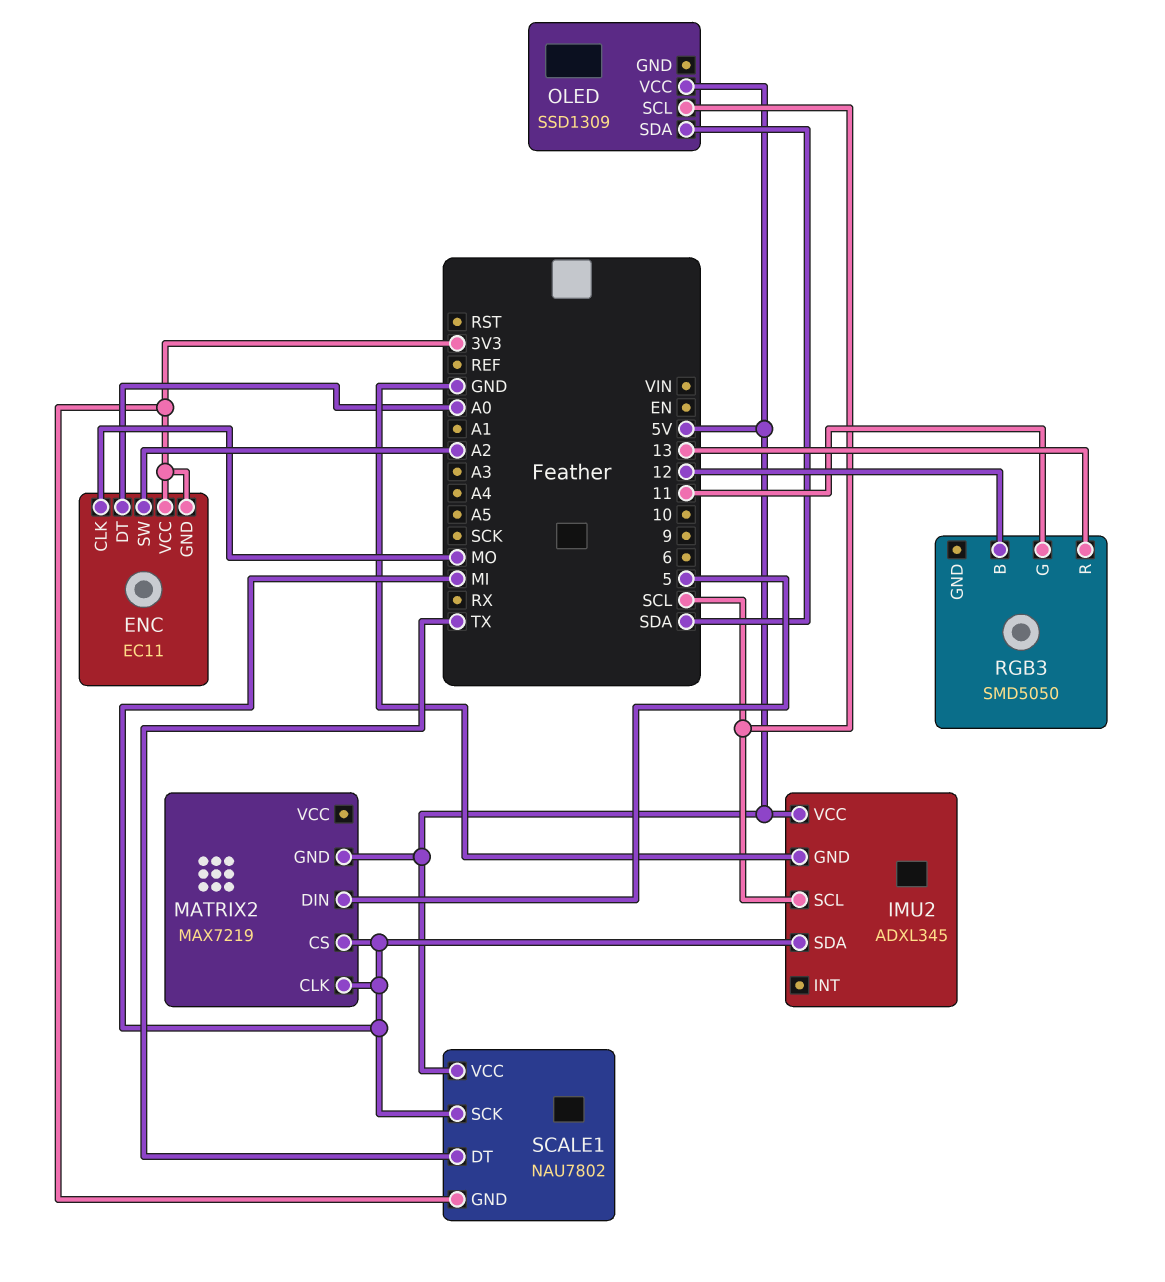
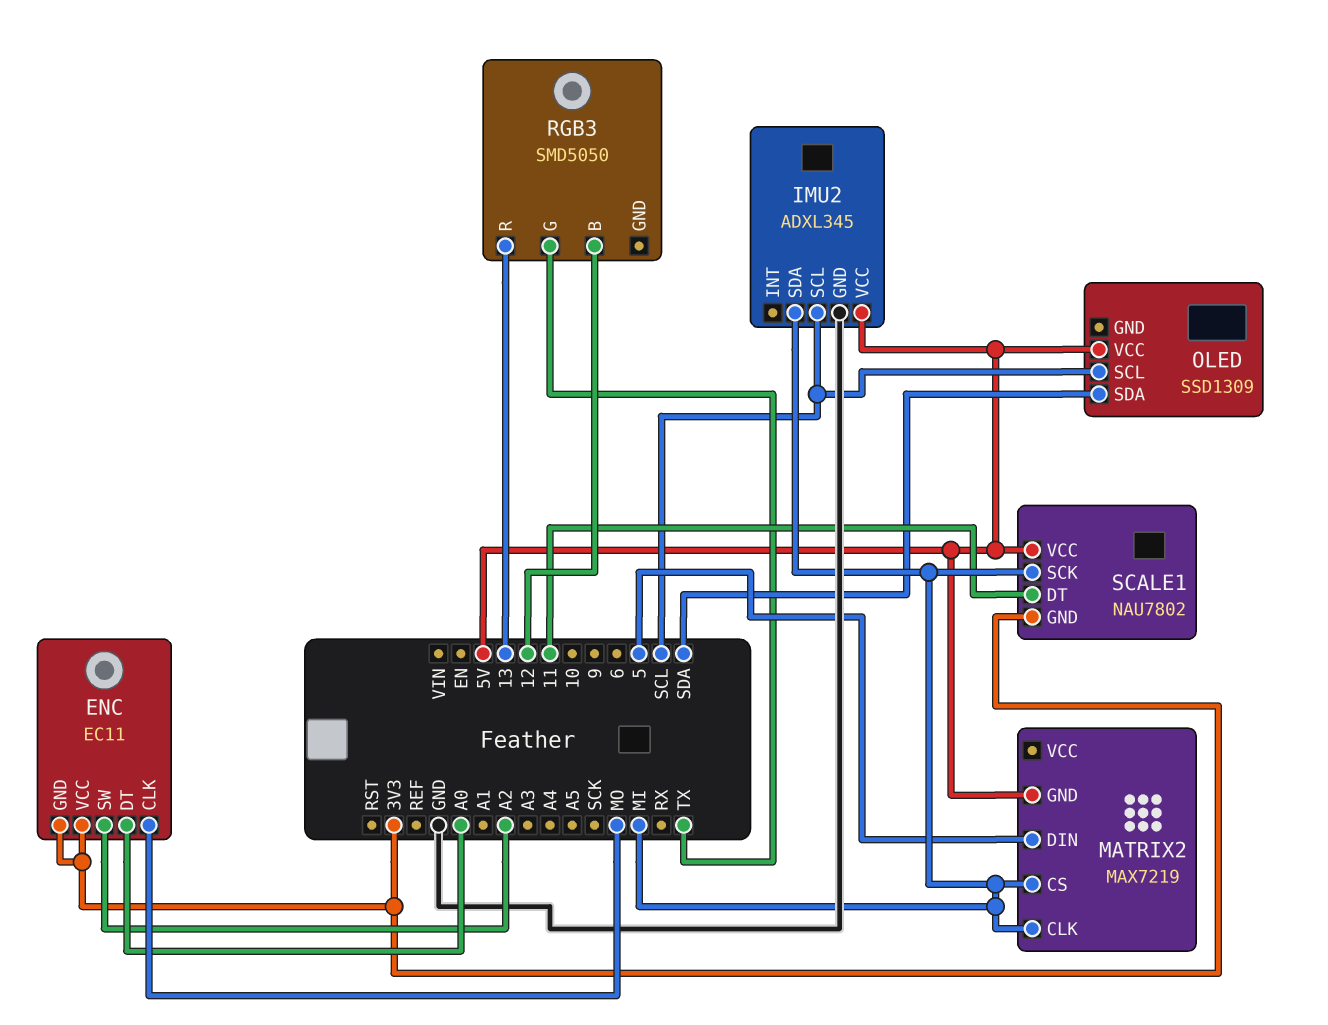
RGB3 pin G: 11 -> TX
SCALE1 pin DT: TX -> 11

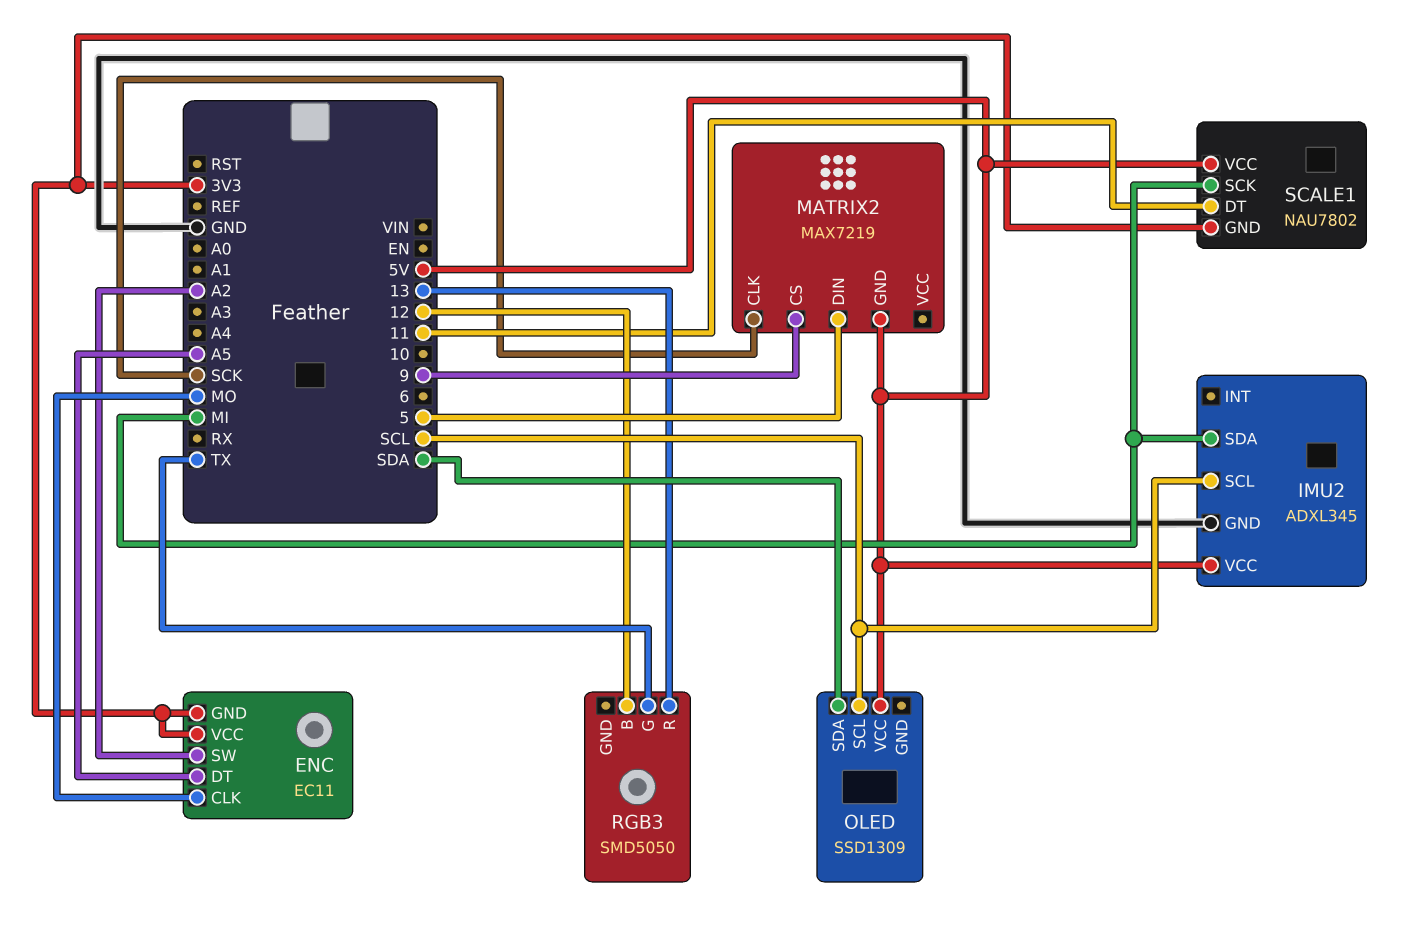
ENC pin DT: A0 -> A5
MATRIX2 pin CLK: MI -> SCK
MATRIX2 pin CS: MI -> 9

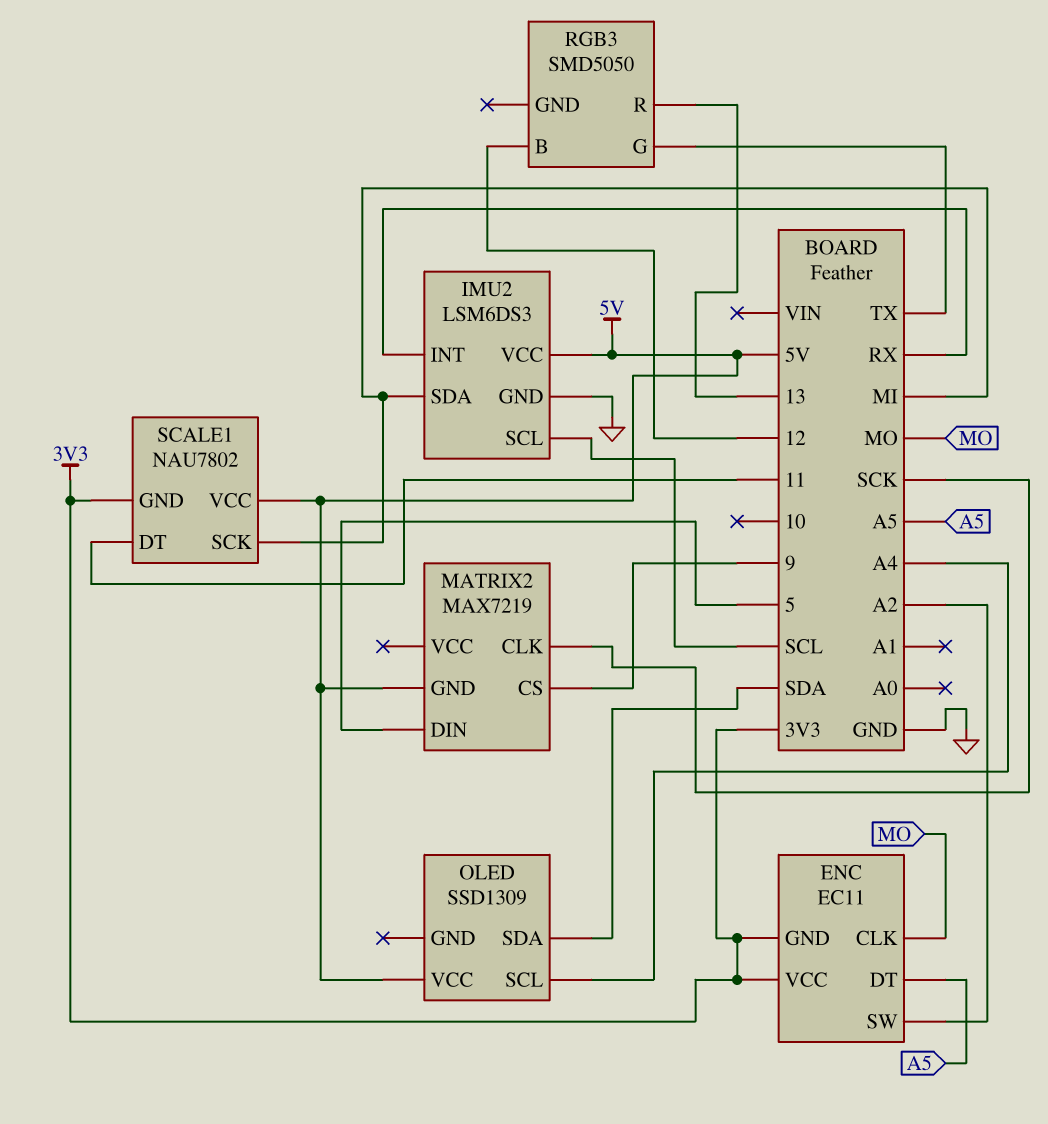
IMU2: ADXL345 -> LSM6DS3
IMU2 pin INT: none -> RX
OLED pin SCL: SCL -> A4

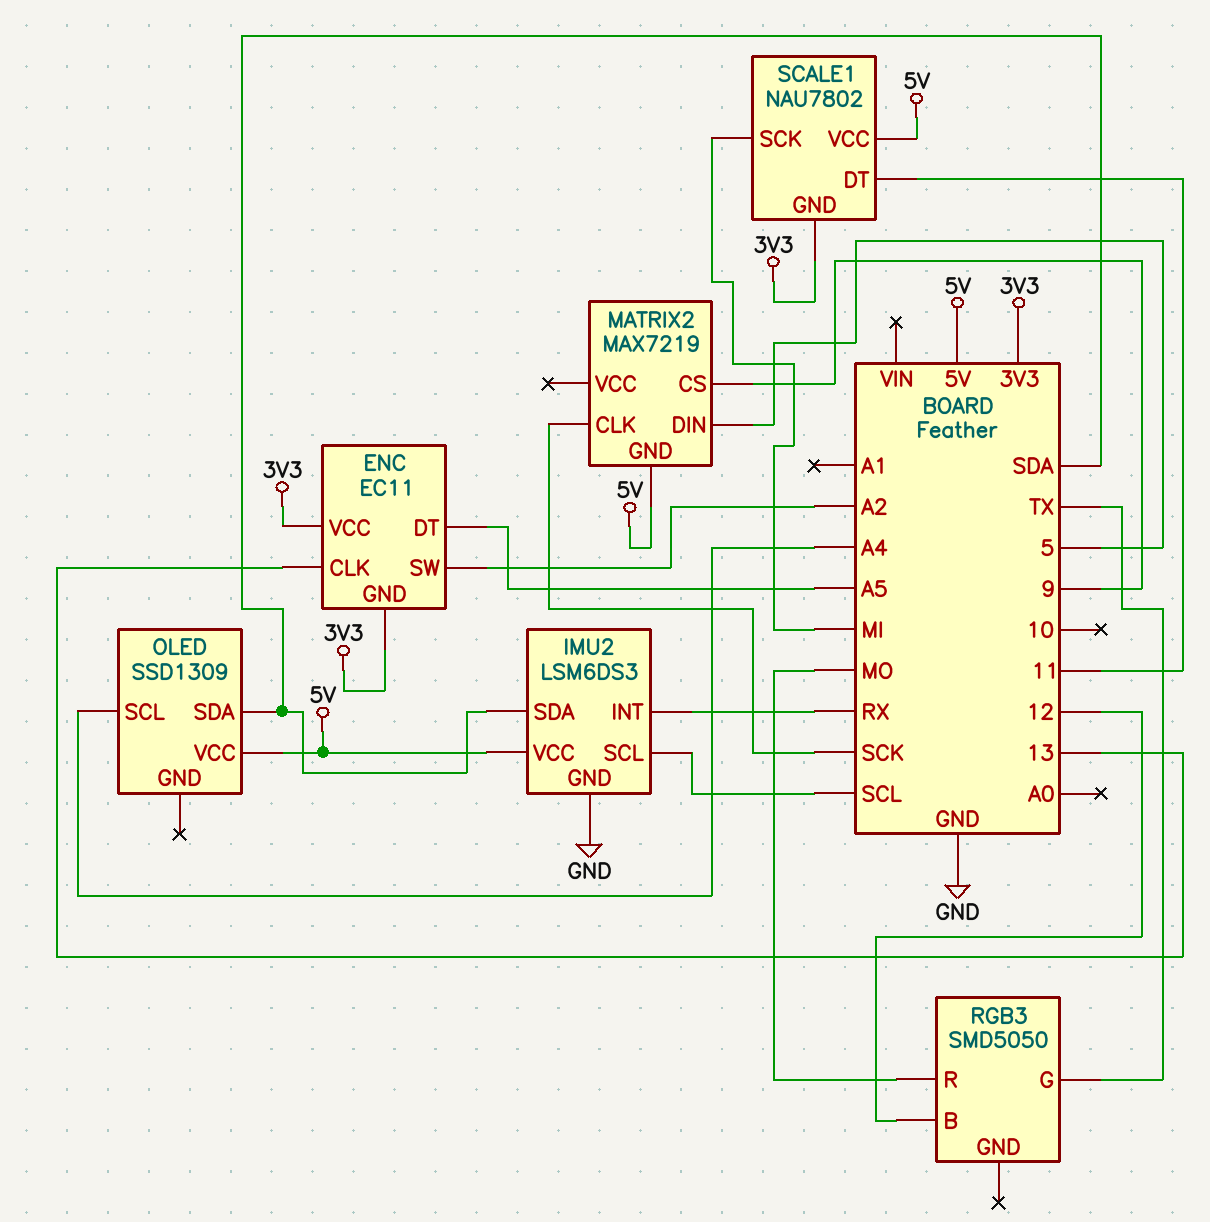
ENC pin CLK: MO -> 13
IMU2 pin SDA: MI -> SDA
RGB3 pin R: 13 -> MO

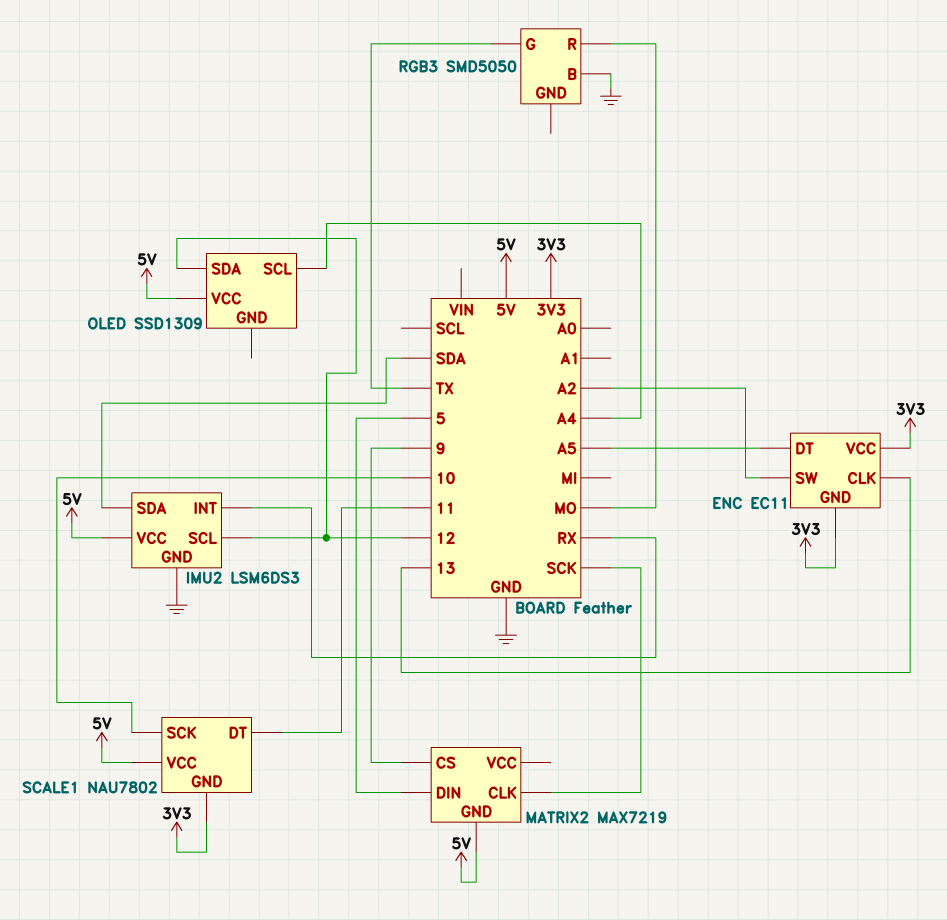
IMU2 pin SCL: SCL -> 12
OLED pin SDA: SDA -> 12
RGB3 pin B: 12 -> GND
SCALE1 pin SCK: MI -> 10

